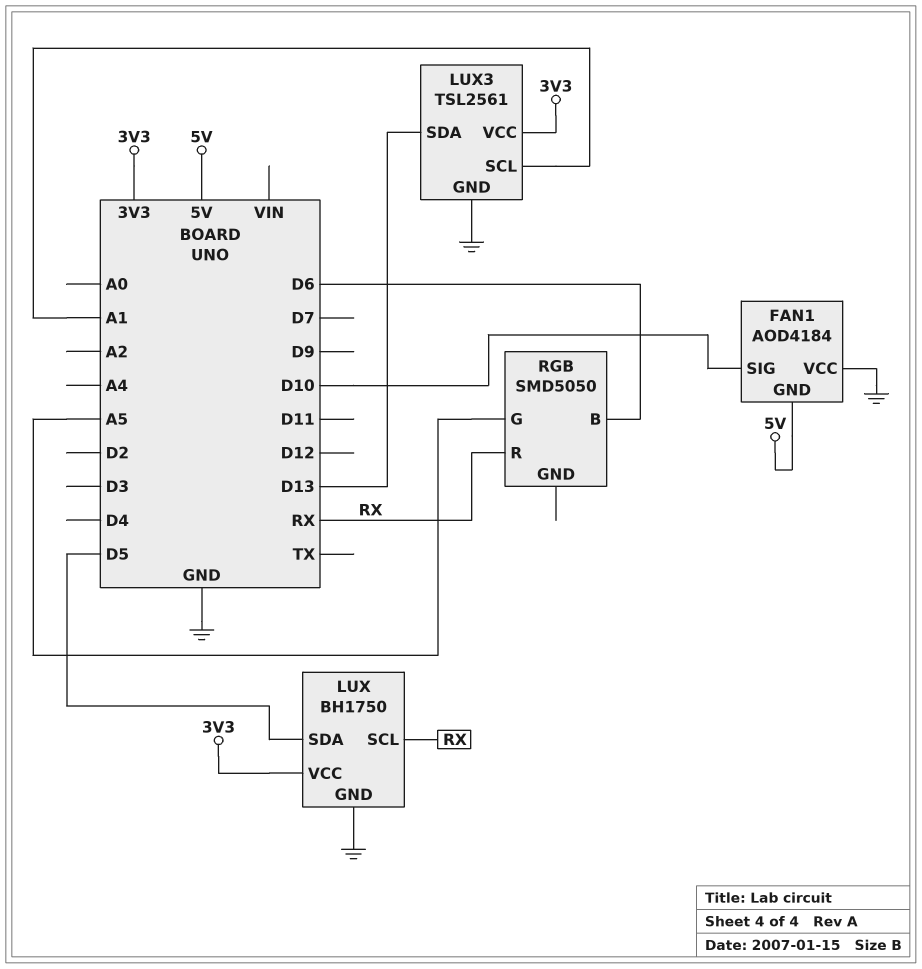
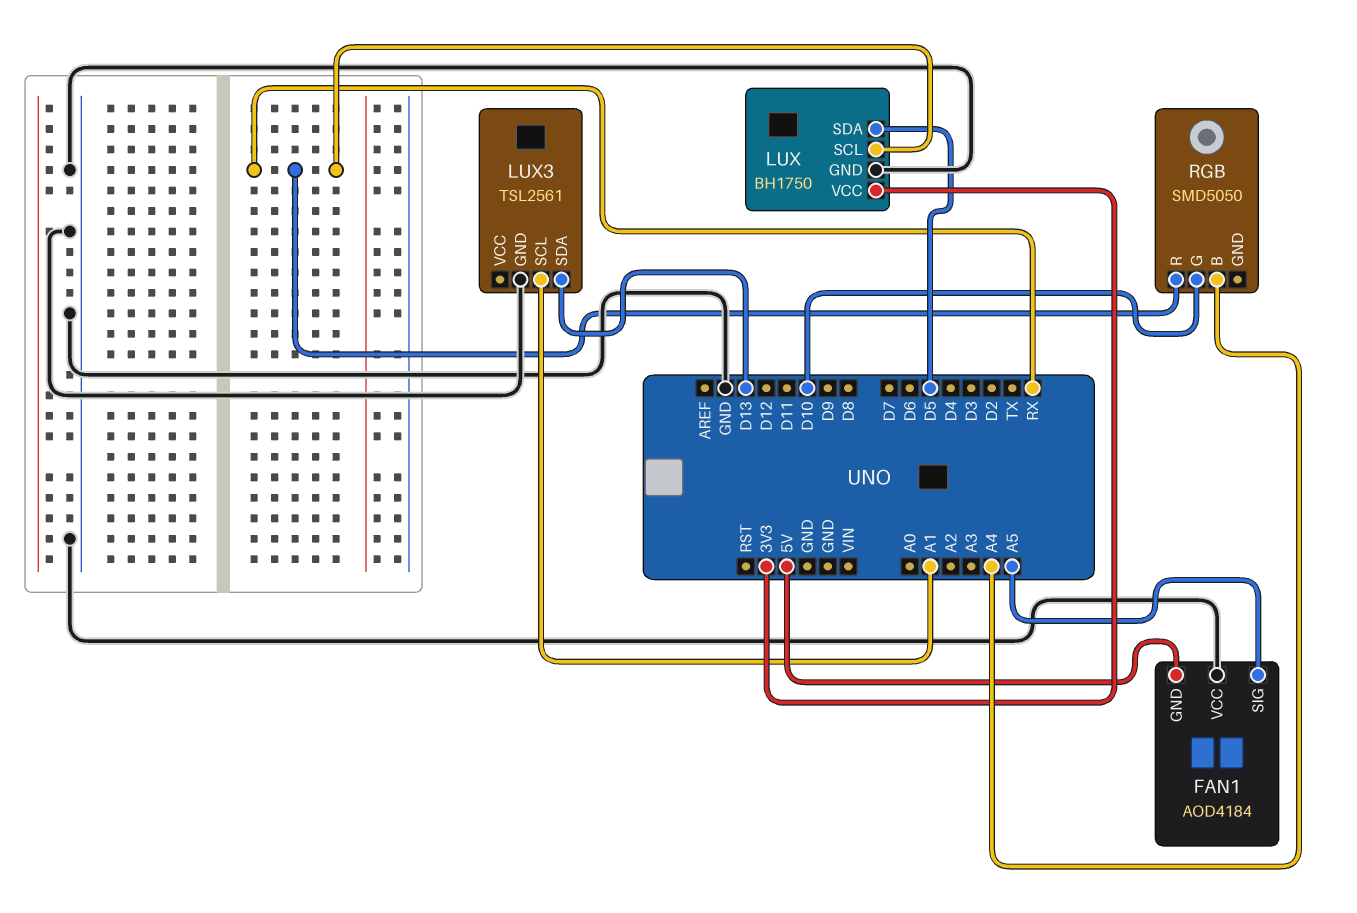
FAN1 pin SIG: D10 -> A5
LUX3 pin VCC: 3V3 -> none
RGB pin B: D6 -> A4
RGB pin G: A5 -> D10

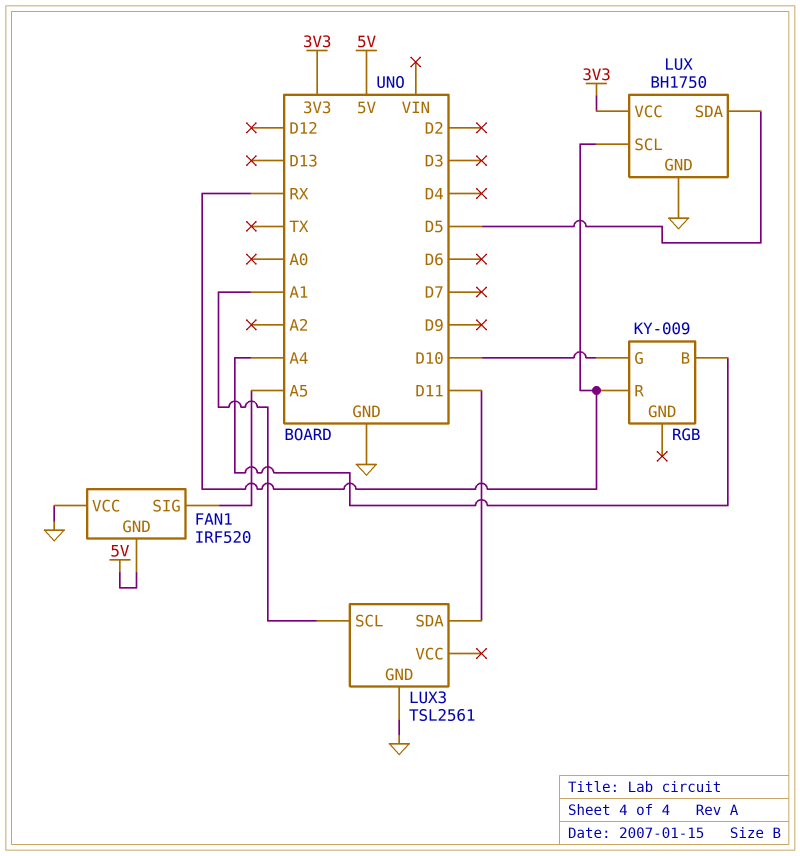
FAN1: AOD4184 -> IRF520
LUX3 pin SDA: D13 -> D11
RGB: SMD5050 -> KY-009

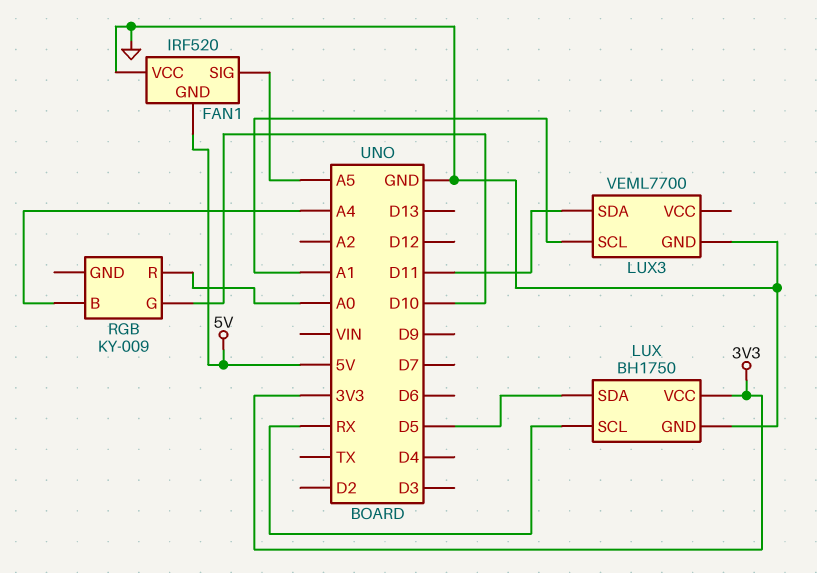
LUX3: TSL2561 -> VEML7700
RGB pin R: RX -> A0

